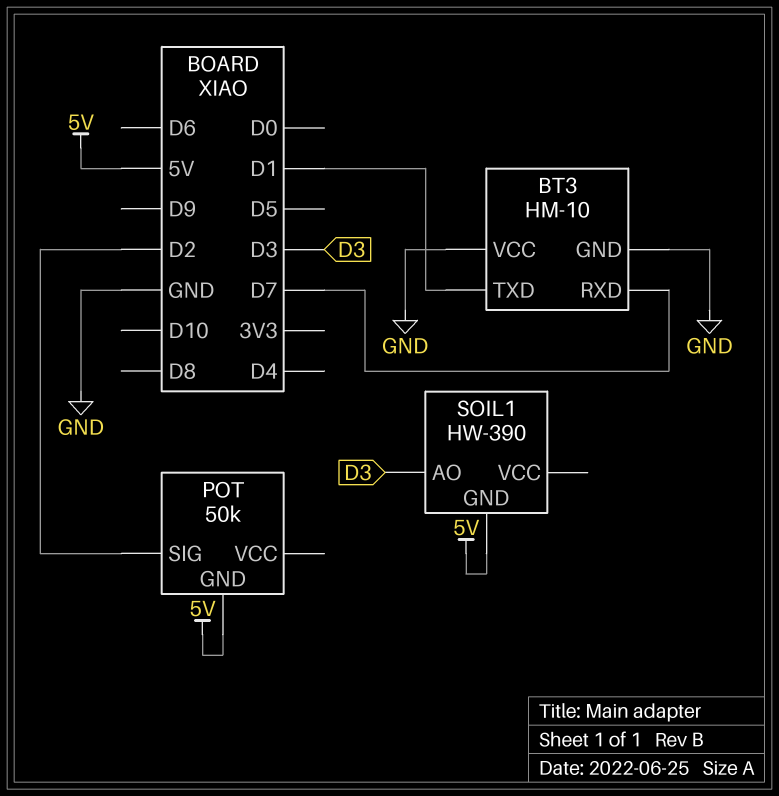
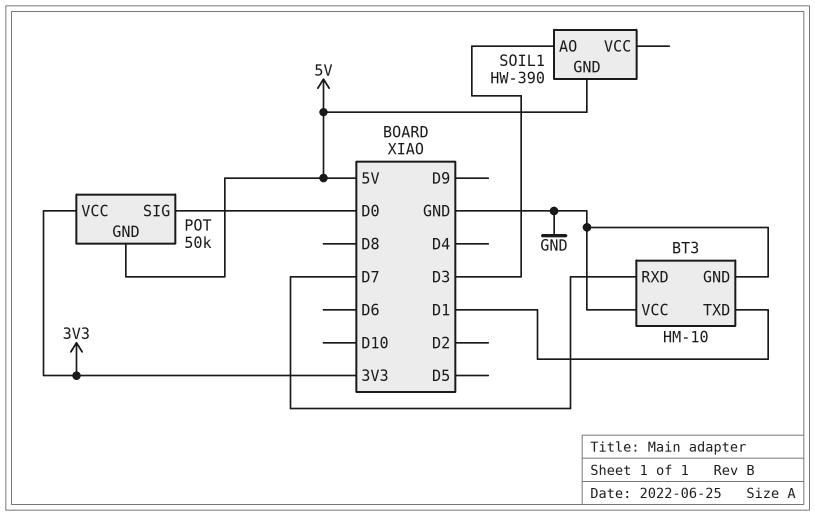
POT pin SIG: D2 -> D0
POT pin VCC: none -> 3V3

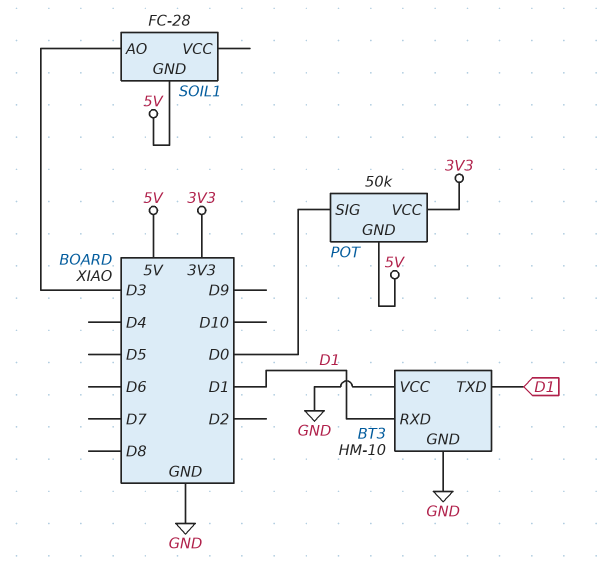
BT3 pin RXD: D7 -> D1
SOIL1: HW-390 -> FC-28

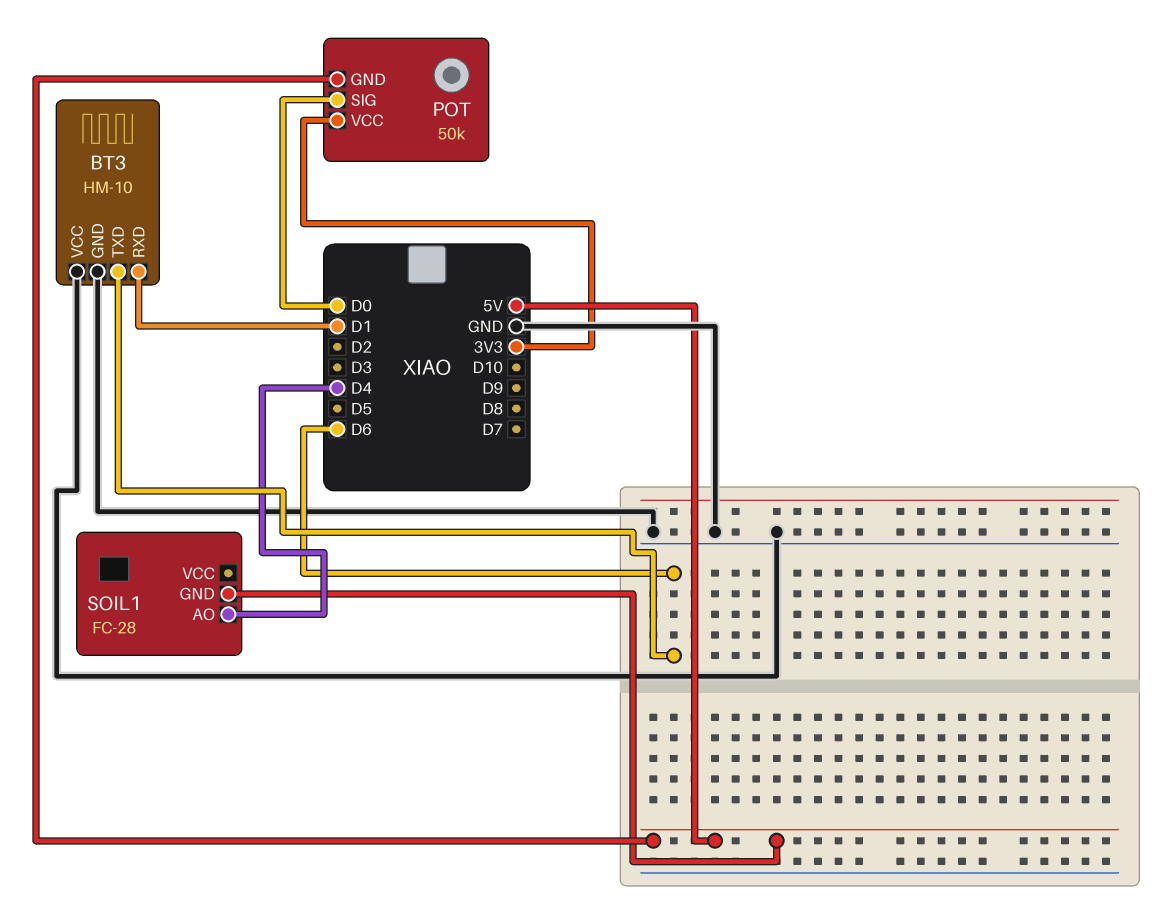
BT3 pin TXD: D1 -> D6
SOIL1 pin AO: D3 -> D4

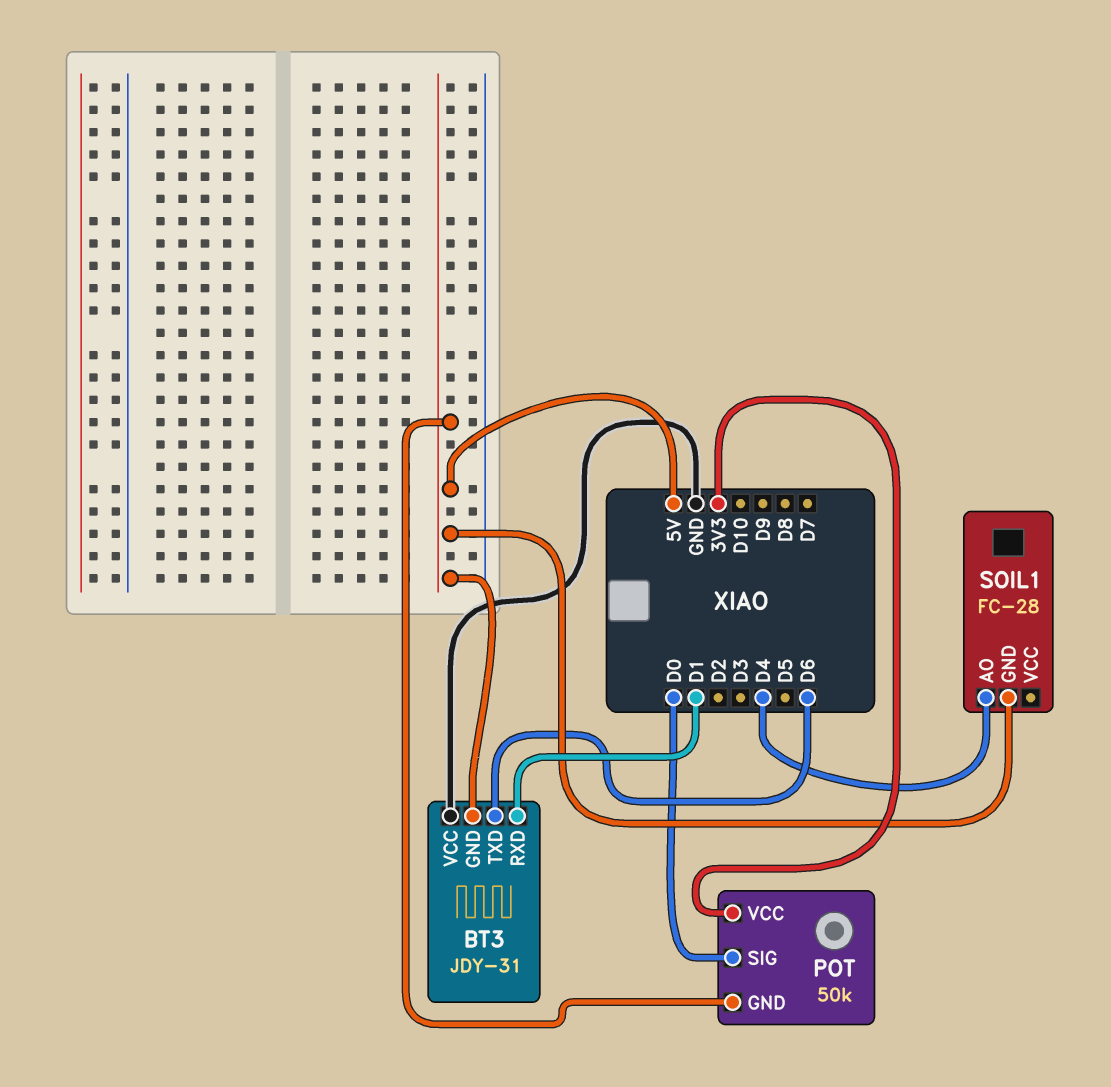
BT3: HM-10 -> JDY-31
BT3 pin GND: GND -> 5V

